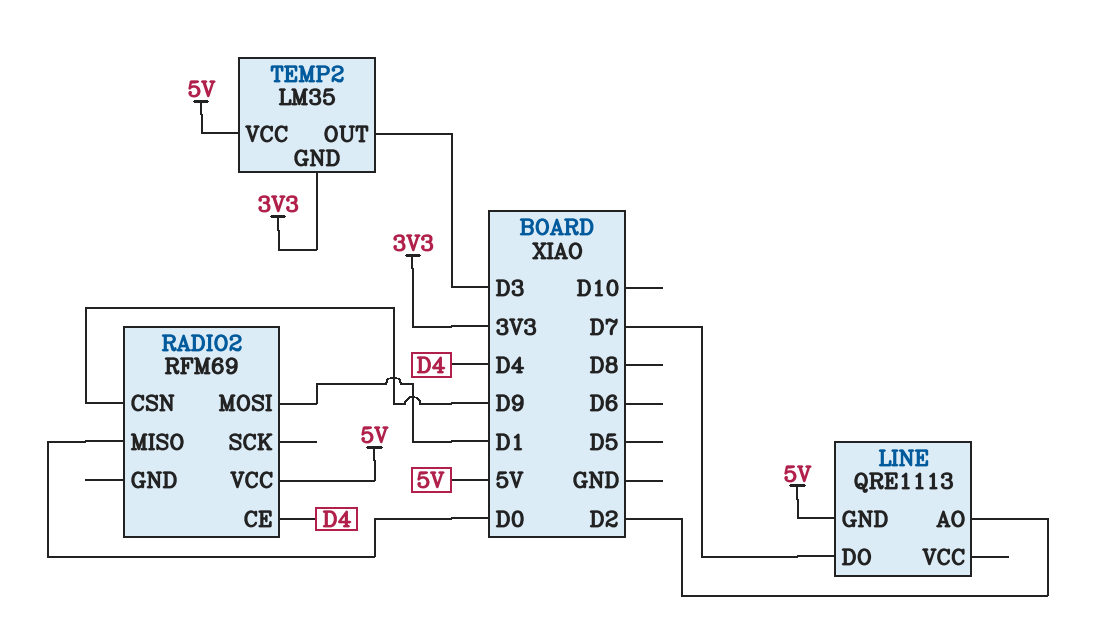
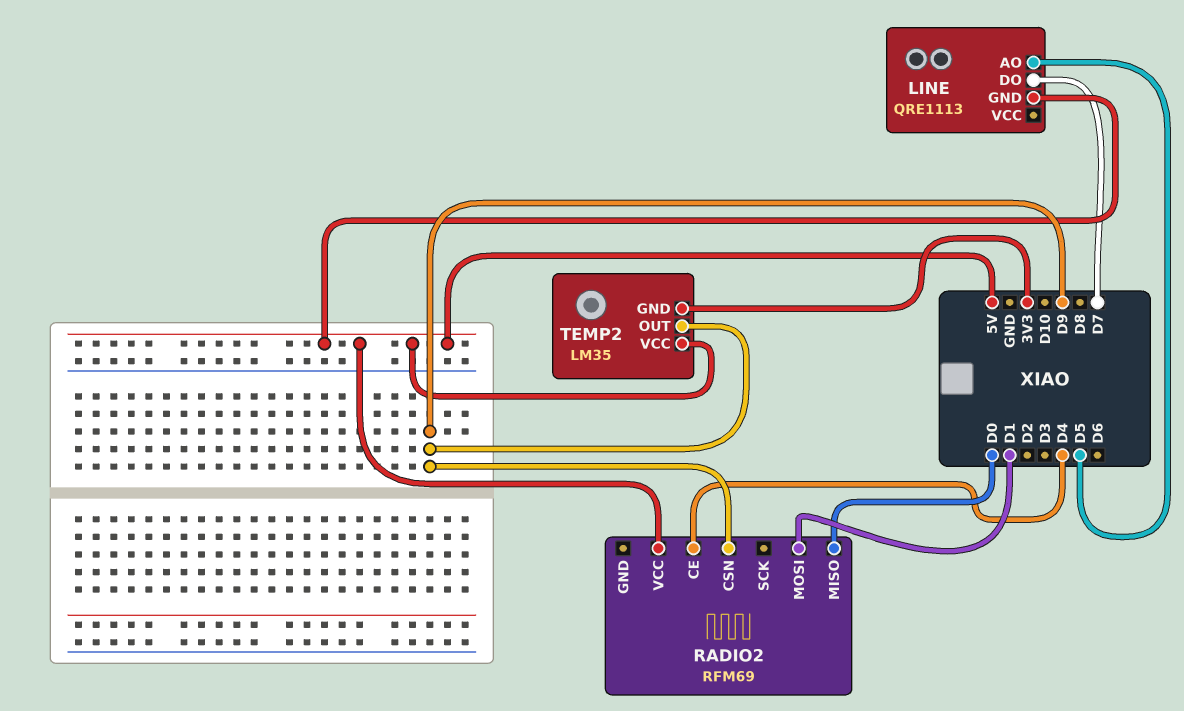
LINE pin AO: D2 -> D5
TEMP2 pin OUT: D3 -> D9

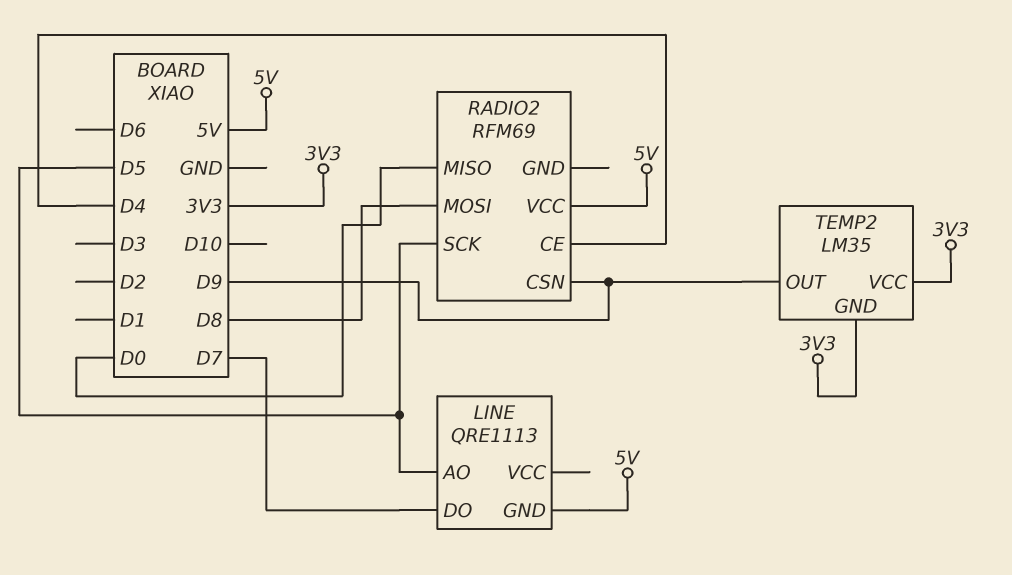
RADIO2 pin MOSI: D1 -> D8
RADIO2 pin SCK: none -> D5
TEMP2 pin VCC: 5V -> 3V3

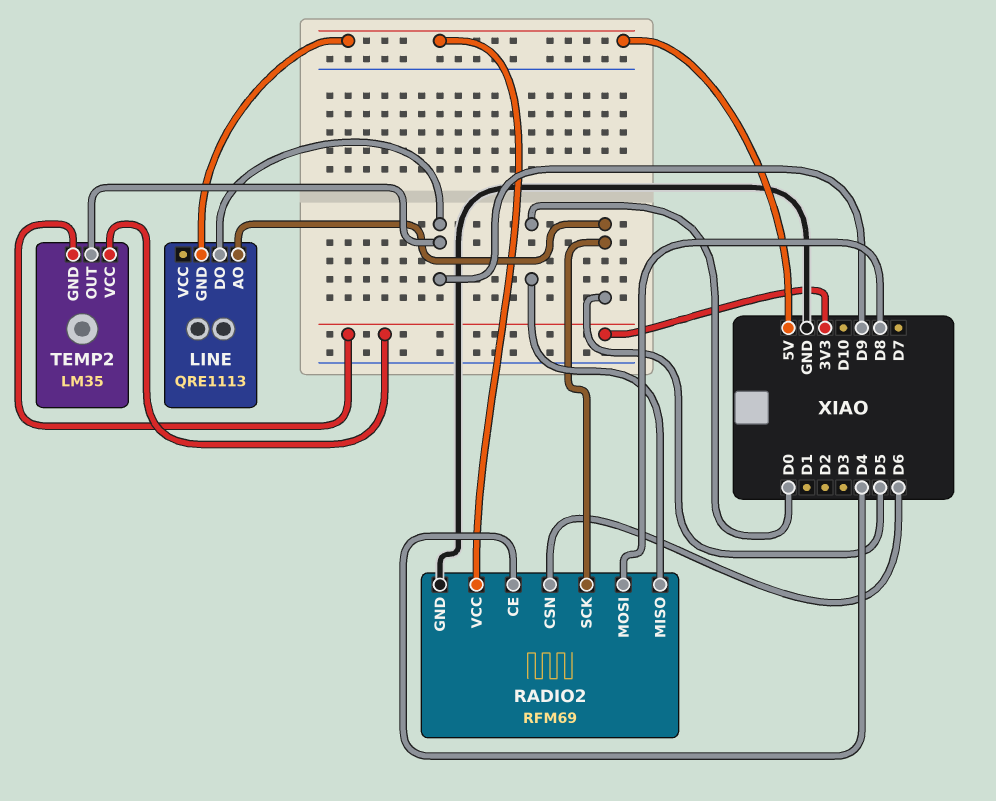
LINE pin DO: D7 -> D9
RADIO2 pin CSN: D9 -> D6
RADIO2 pin GND: none -> GND

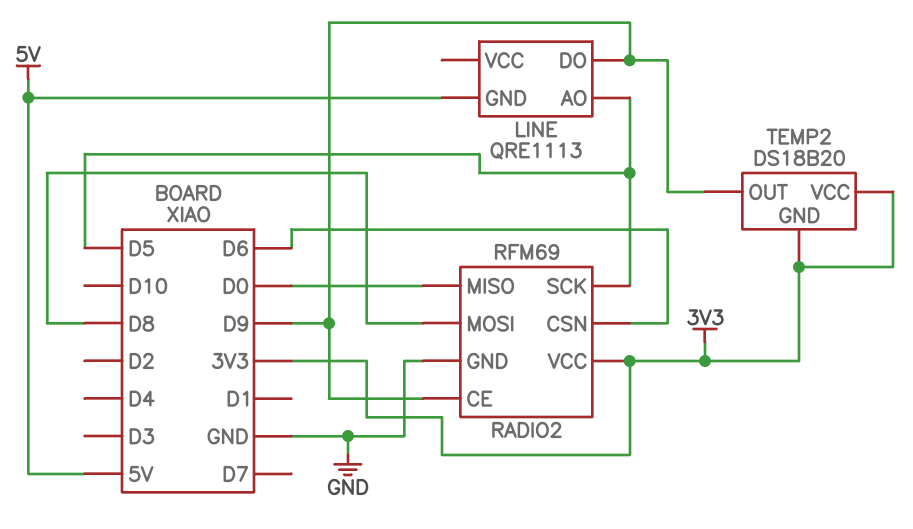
RADIO2 pin CE: D4 -> D9
RADIO2 pin VCC: 5V -> 3V3
TEMP2: LM35 -> DS18B20

